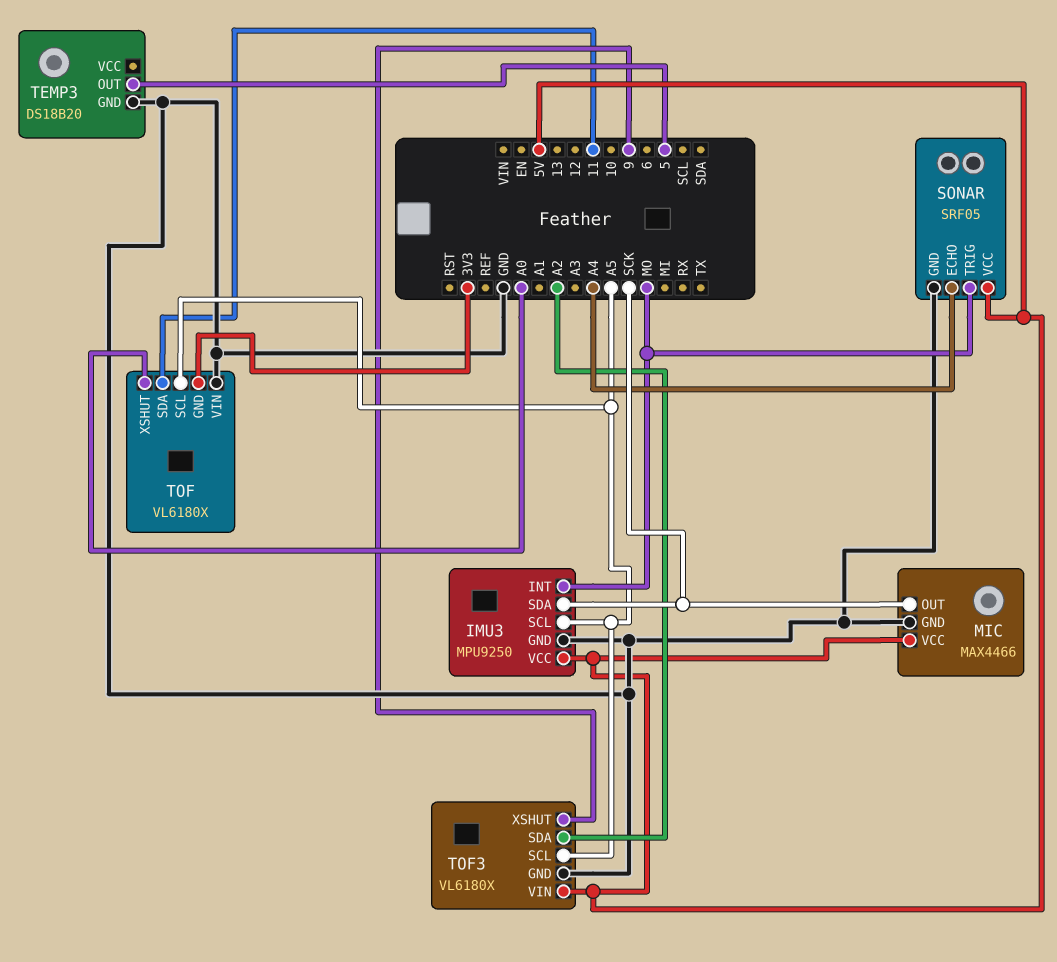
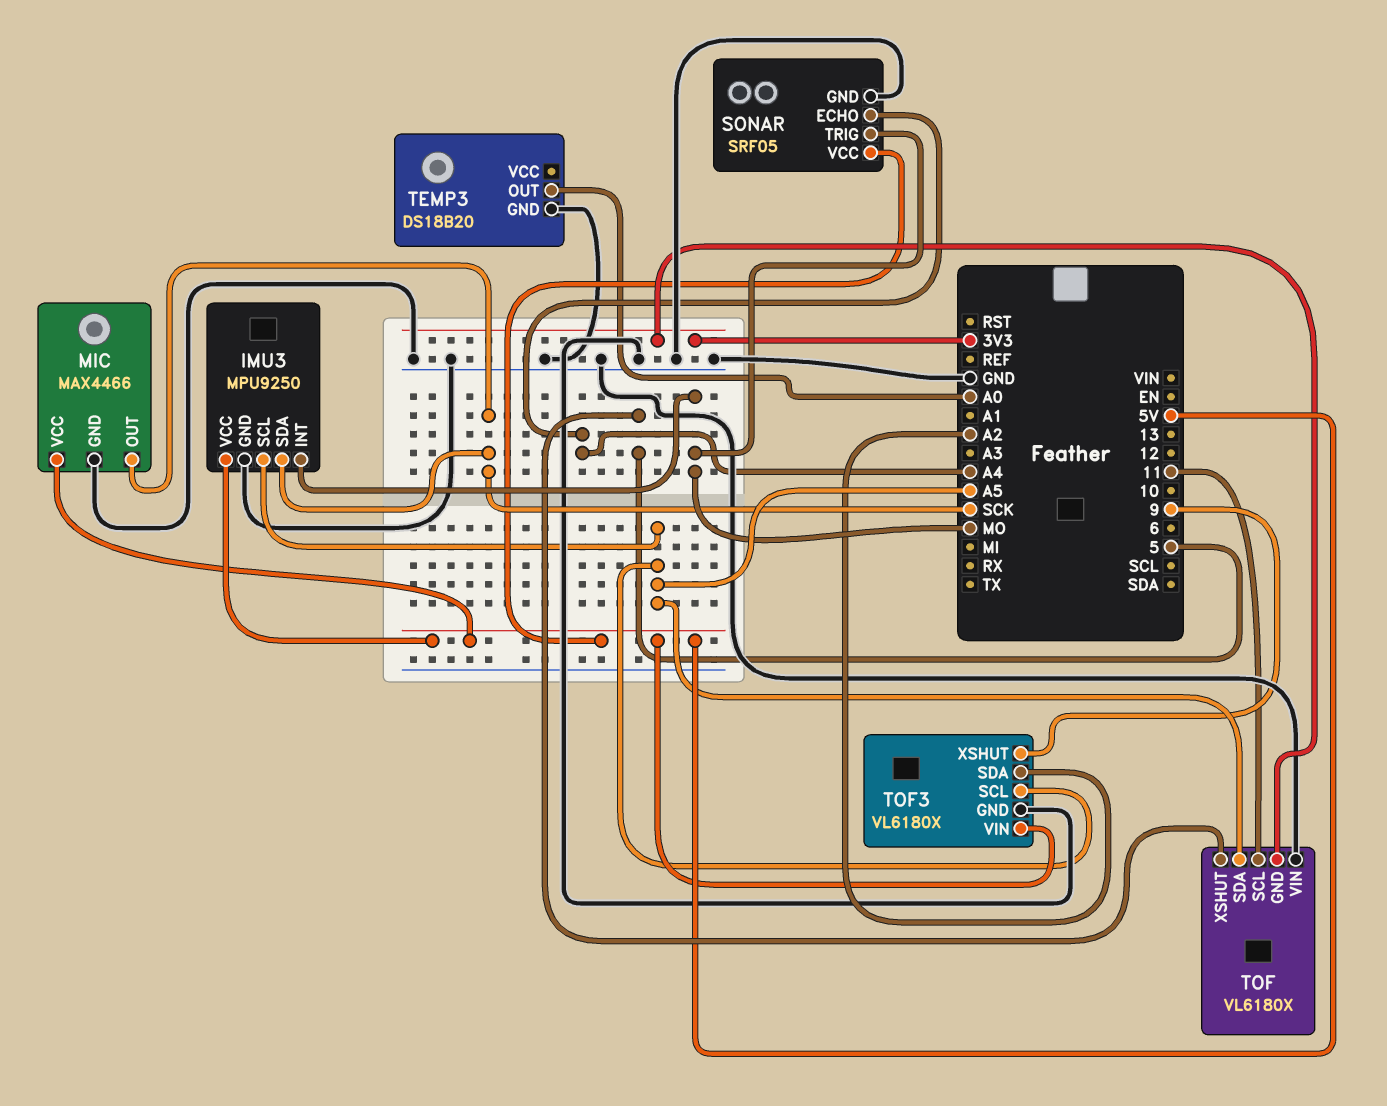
TEMP3 pin OUT: 5 -> A0
TOF pin SCL: A5 -> 11
TOF pin SDA: 11 -> A5
TOF pin XSHUT: A0 -> 5

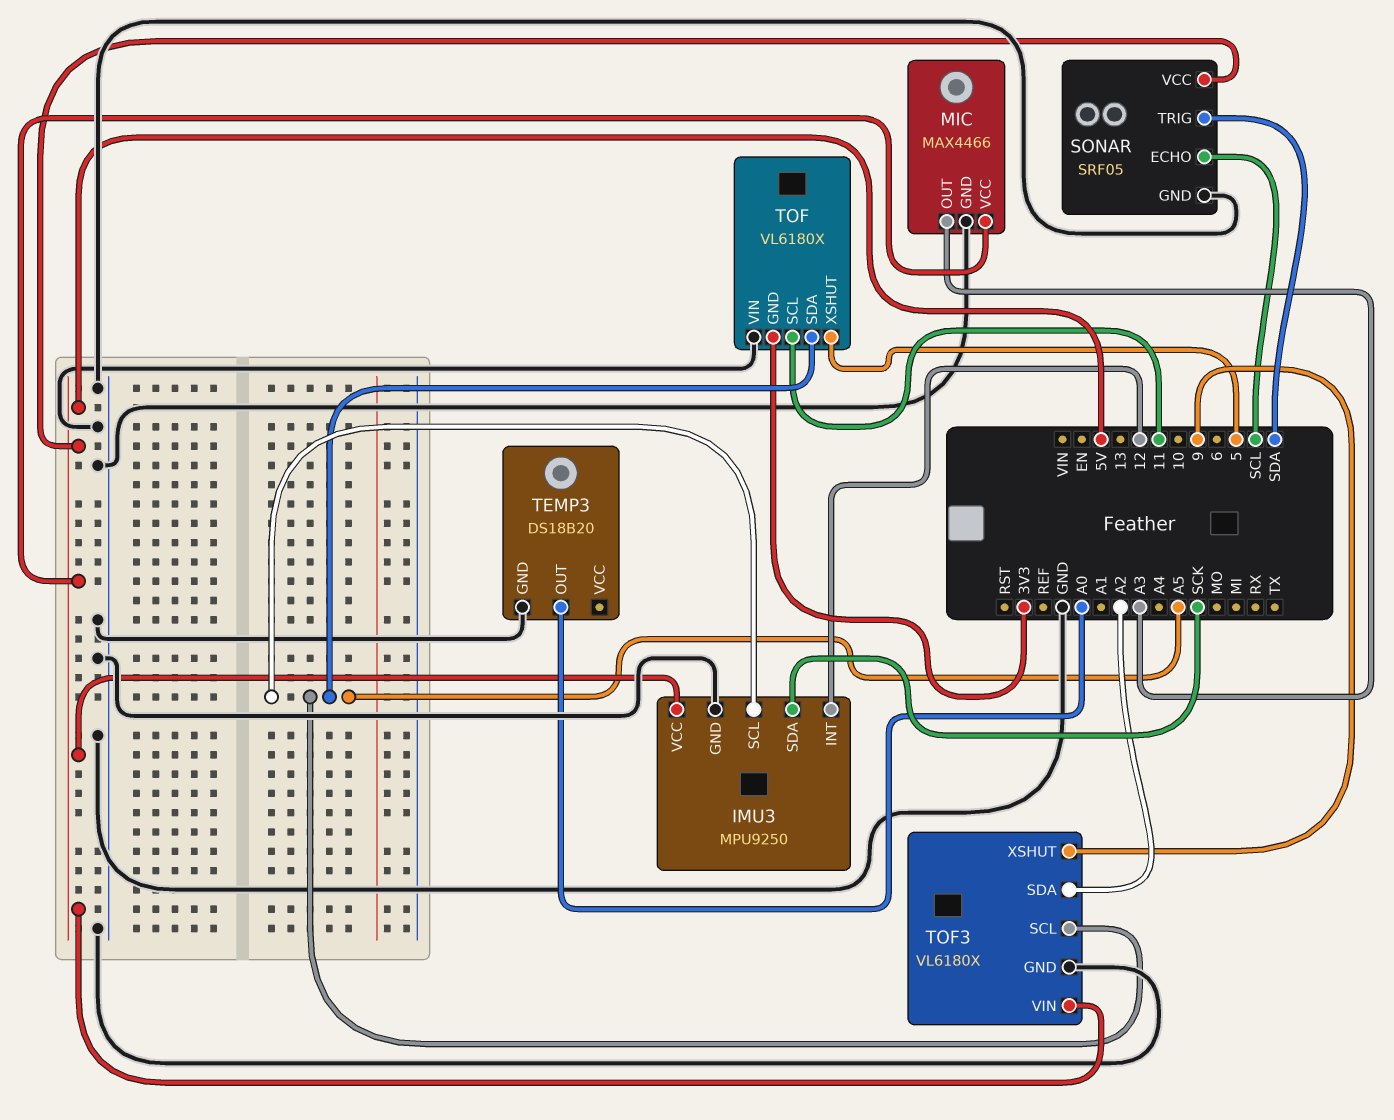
IMU3 pin INT: MO -> 12
MIC pin OUT: SCK -> A3
SONAR pin ECHO: A4 -> SCL
SONAR pin TRIG: MO -> SDA

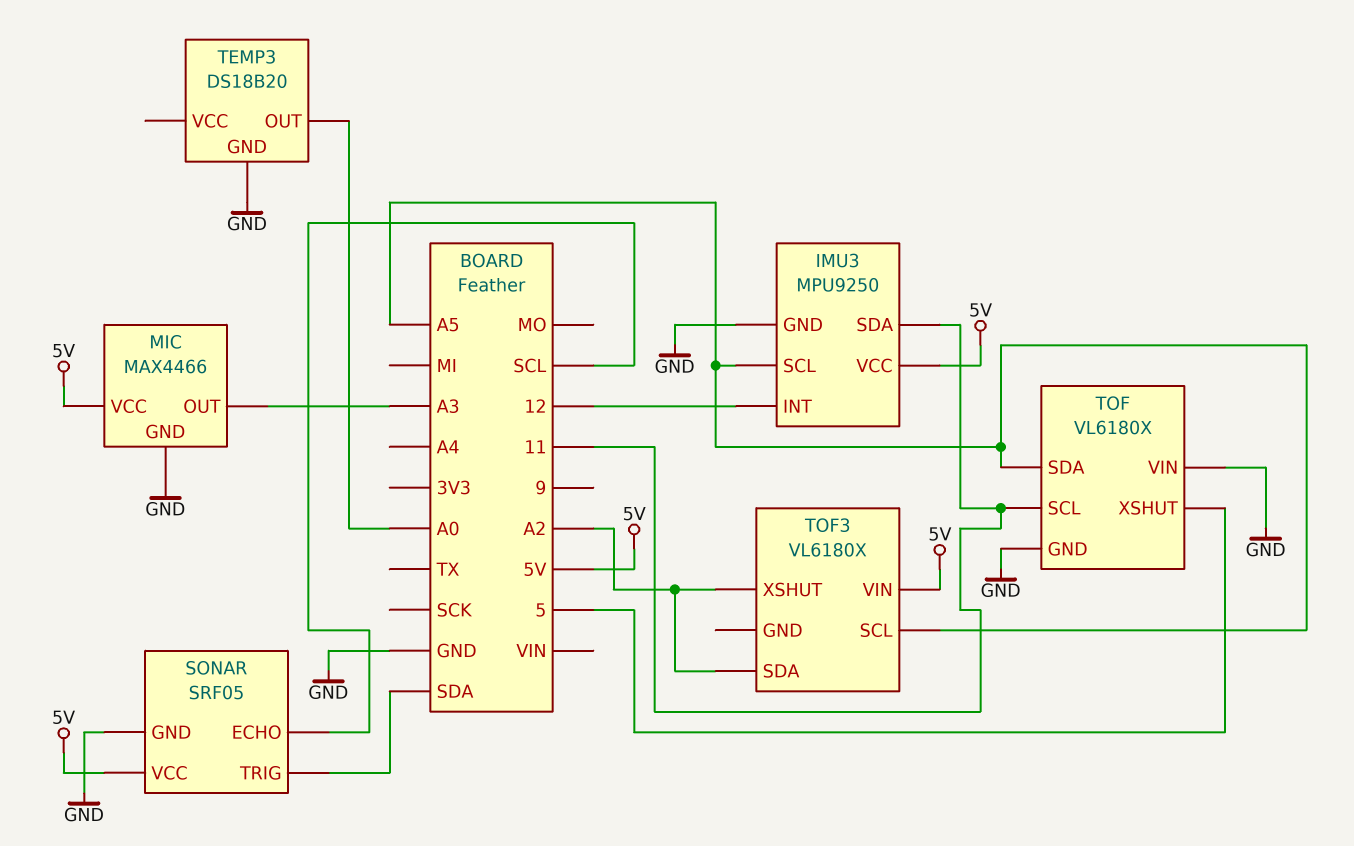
IMU3 pin SDA: SCK -> 11
TOF pin GND: 3V3 -> GND
TOF3 pin GND: GND -> none
TOF3 pin XSHUT: 9 -> A2

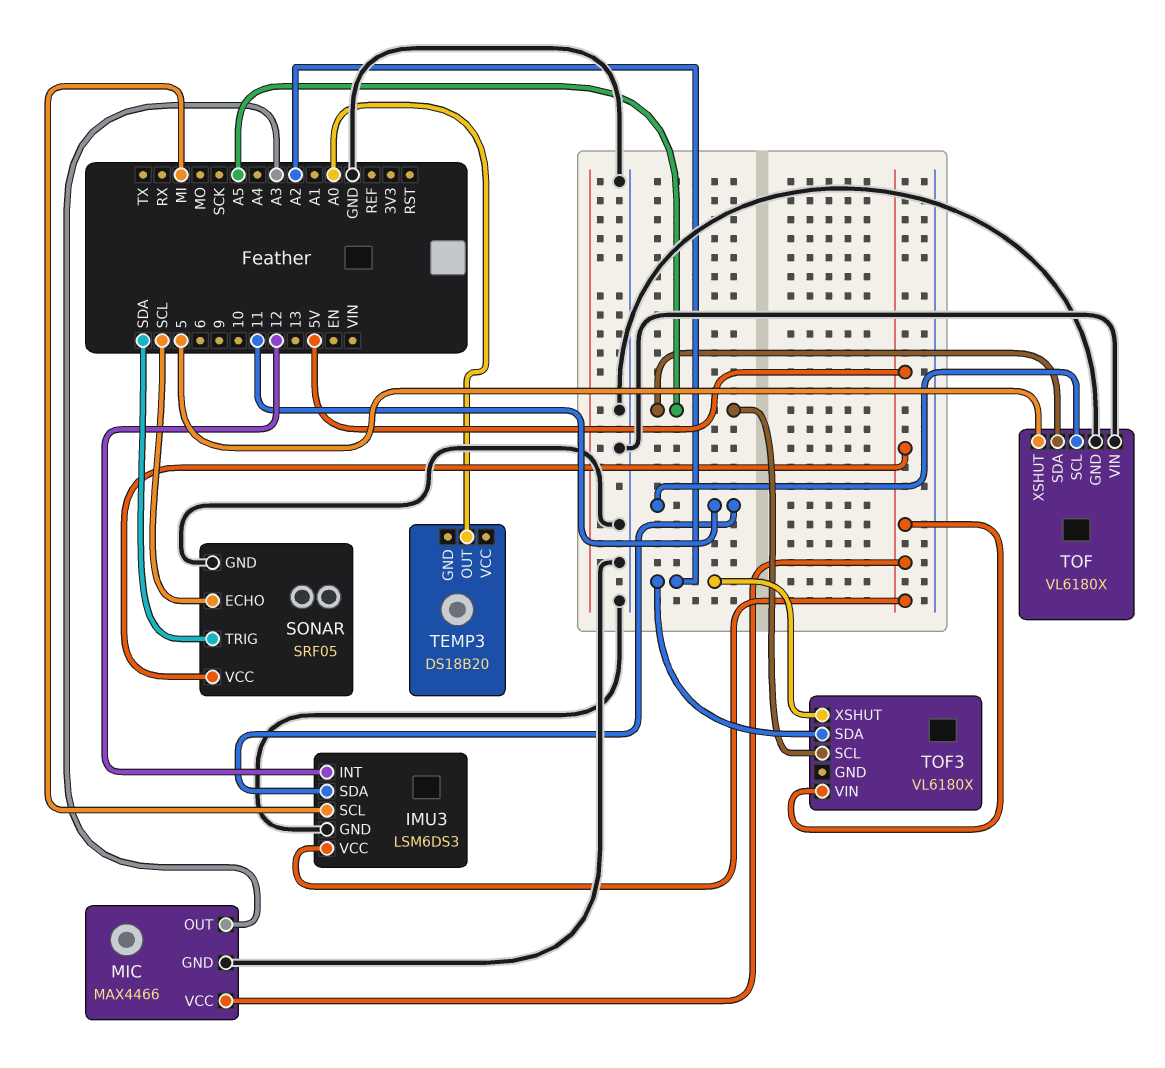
IMU3: MPU9250 -> LSM6DS3
IMU3 pin SCL: A5 -> MI
TEMP3 pin GND: GND -> none

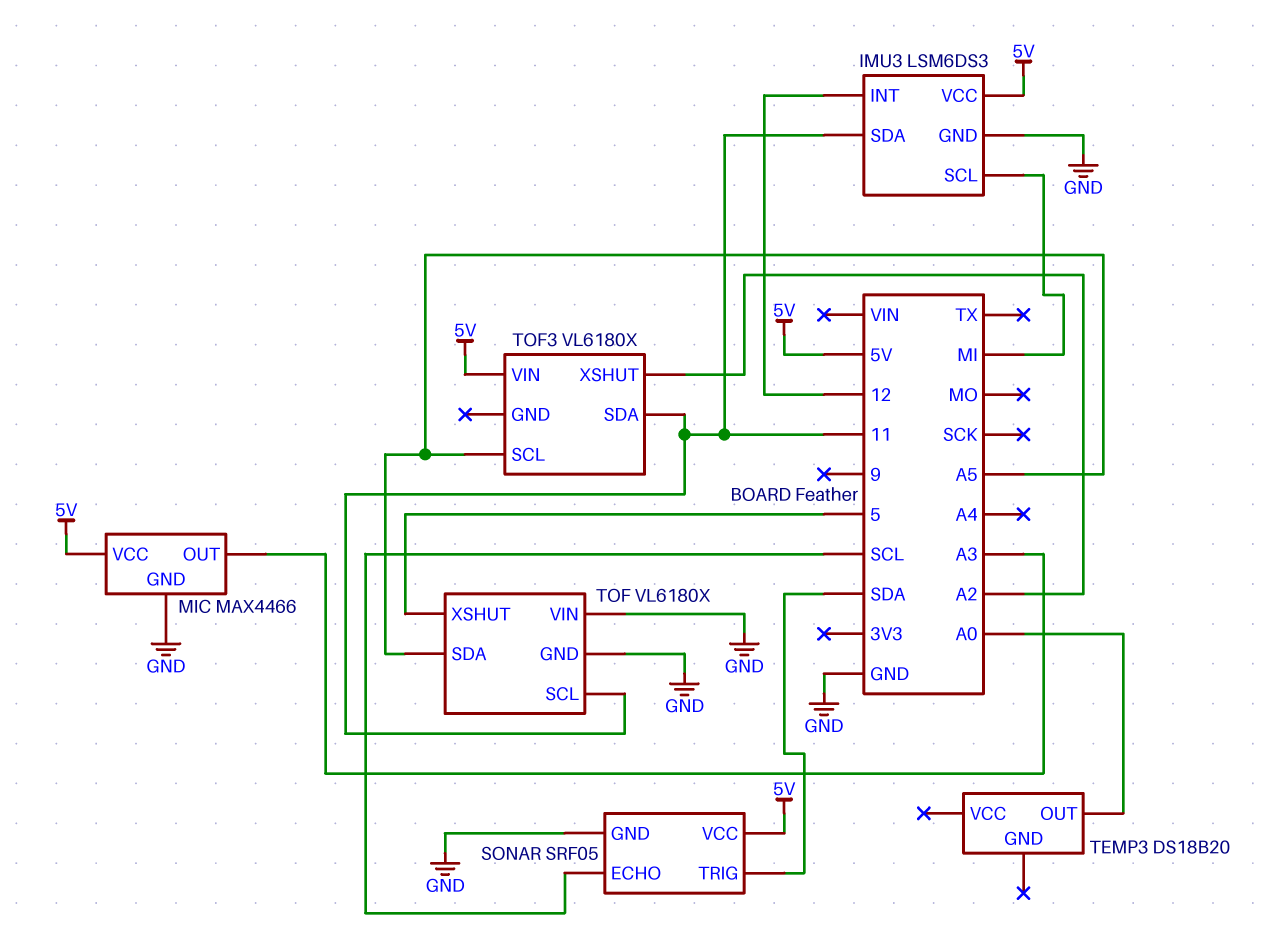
TOF3 pin SDA: A2 -> 11

